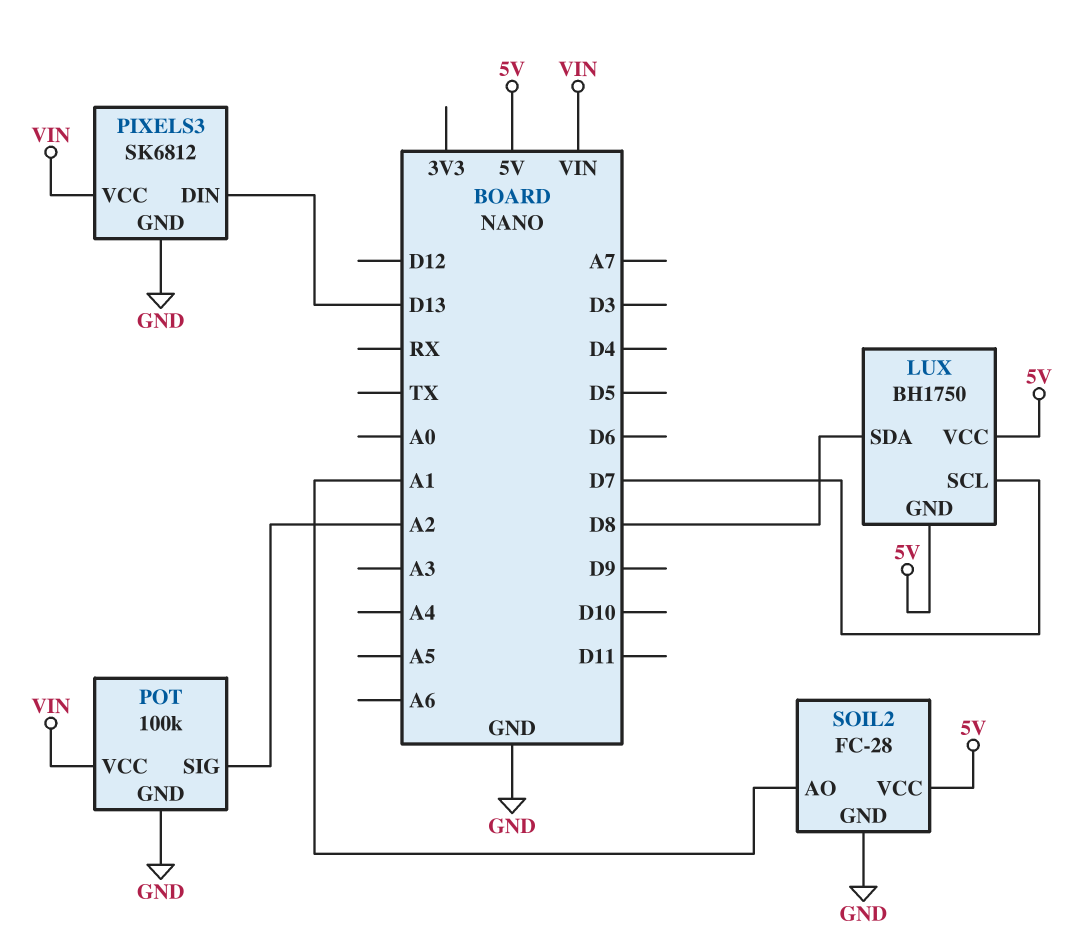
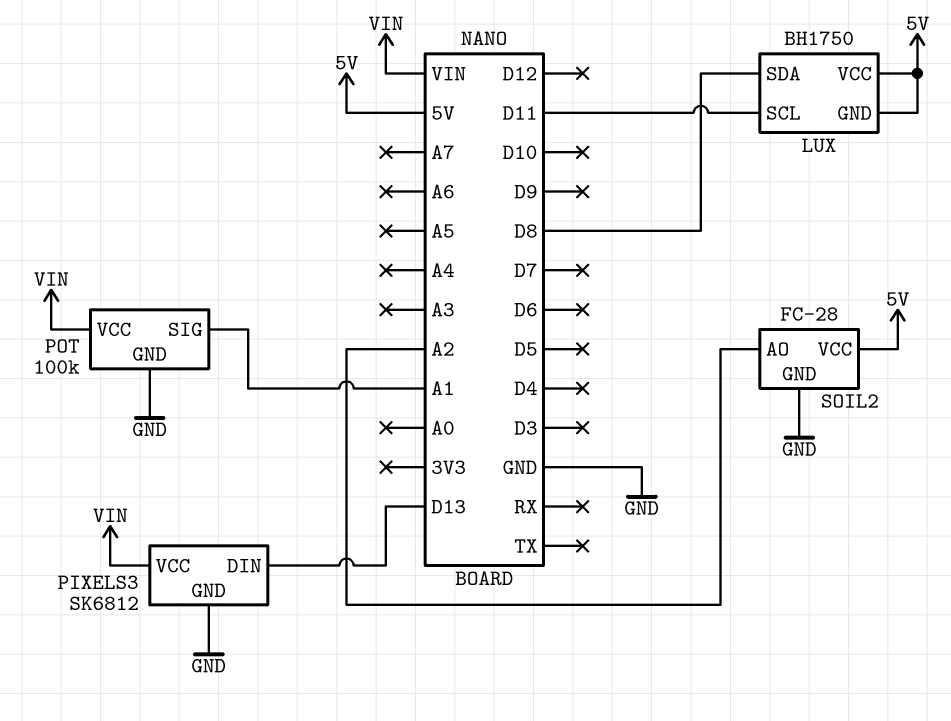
LUX pin SCL: D7 -> D11
POT pin SIG: A2 -> A1
SOIL2 pin AO: A1 -> A2

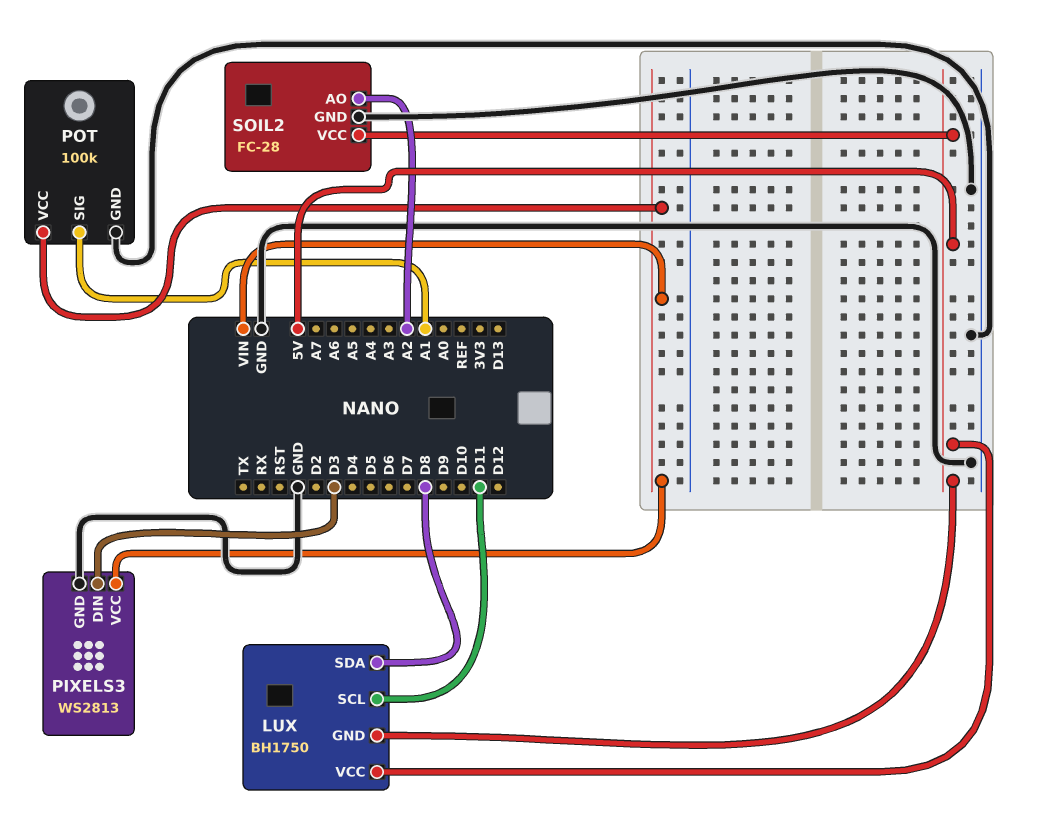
PIXELS3: SK6812 -> WS2813
PIXELS3 pin DIN: D13 -> D3

